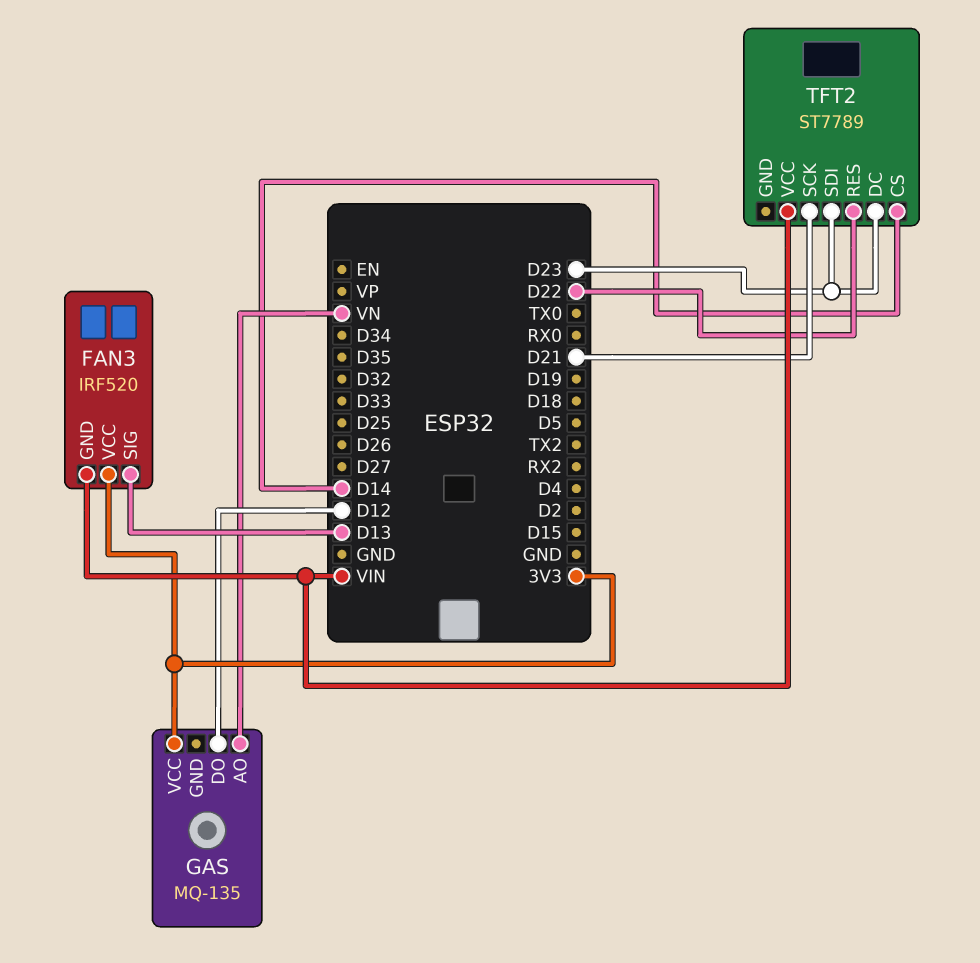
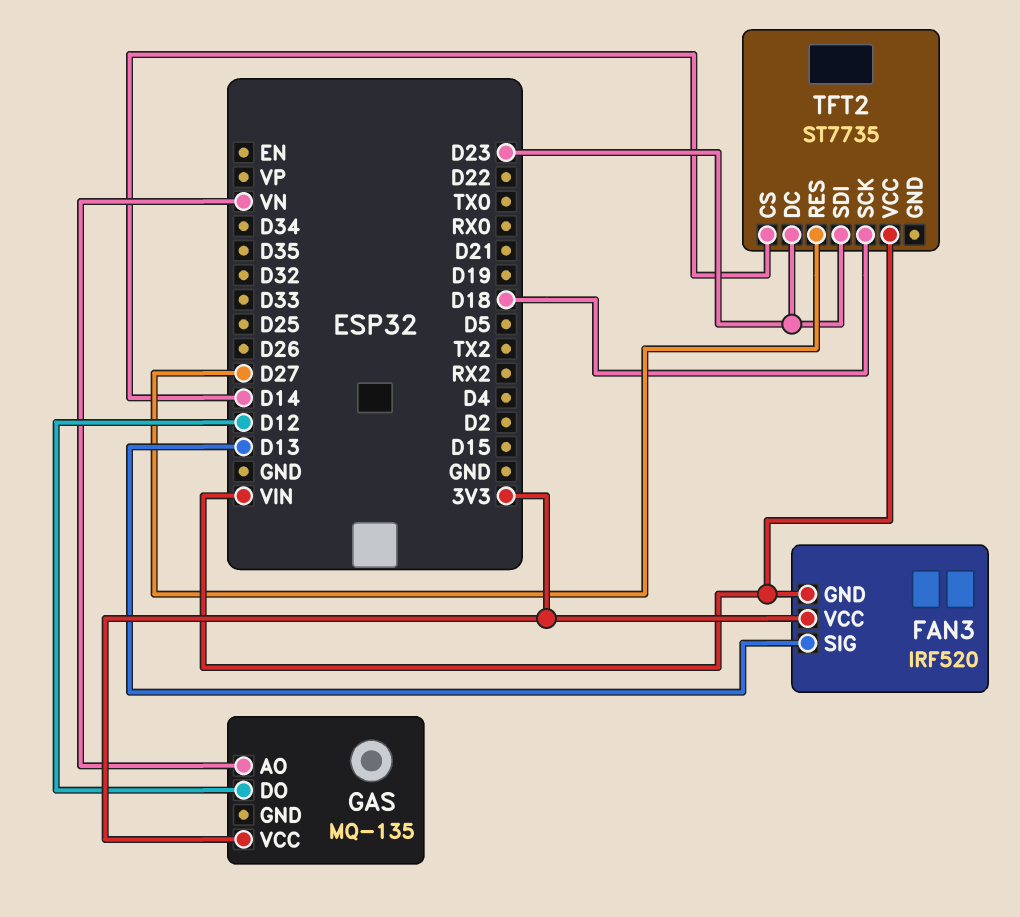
TFT2: ST7789 -> ST7735
TFT2 pin RES: D22 -> D27
TFT2 pin SCK: D21 -> D18

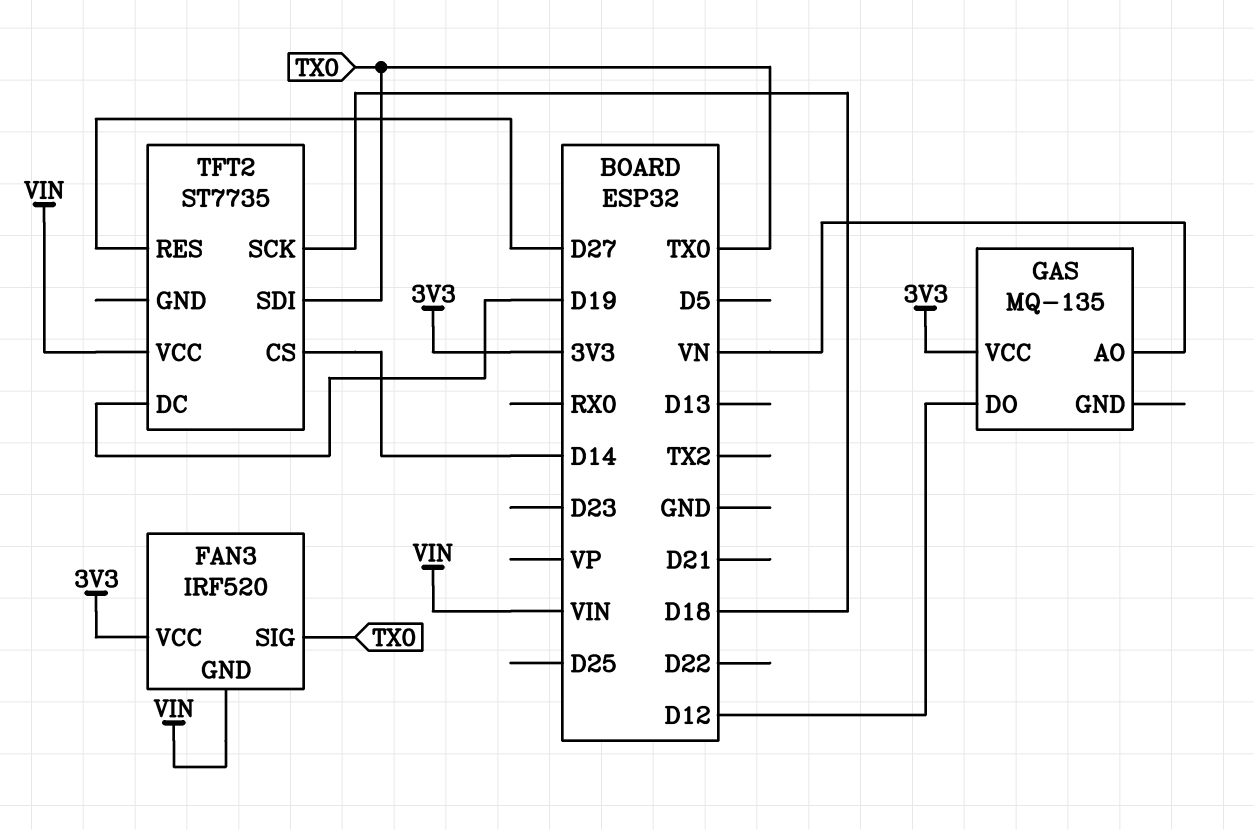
FAN3 pin SIG: D13 -> TX0
TFT2 pin DC: D23 -> D19
TFT2 pin SDI: D23 -> TX0

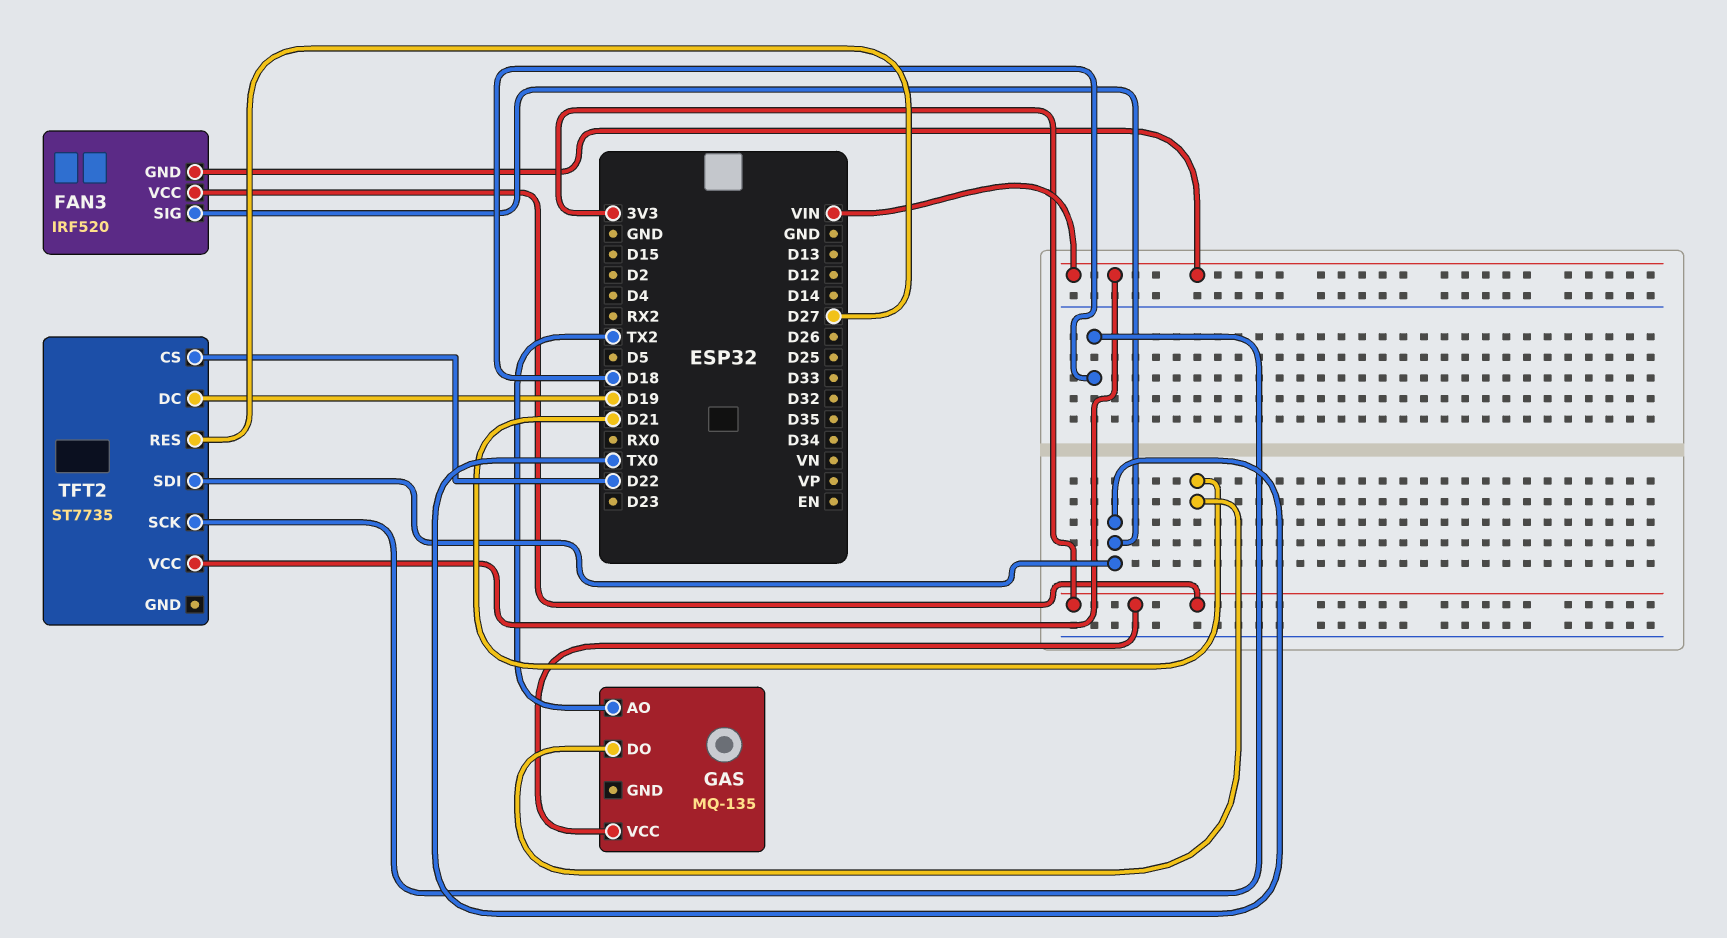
GAS pin AO: VN -> TX2
GAS pin DO: D12 -> D21
TFT2 pin CS: D14 -> D22

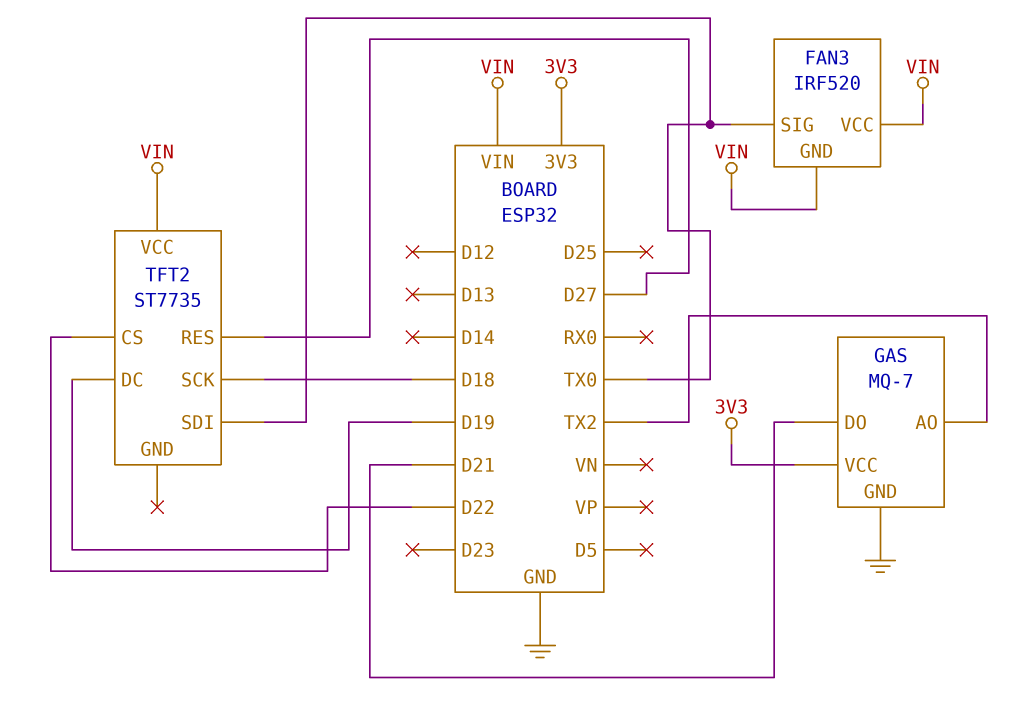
FAN3 pin VCC: 3V3 -> VIN
GAS: MQ-135 -> MQ-7
GAS pin GND: none -> GND

